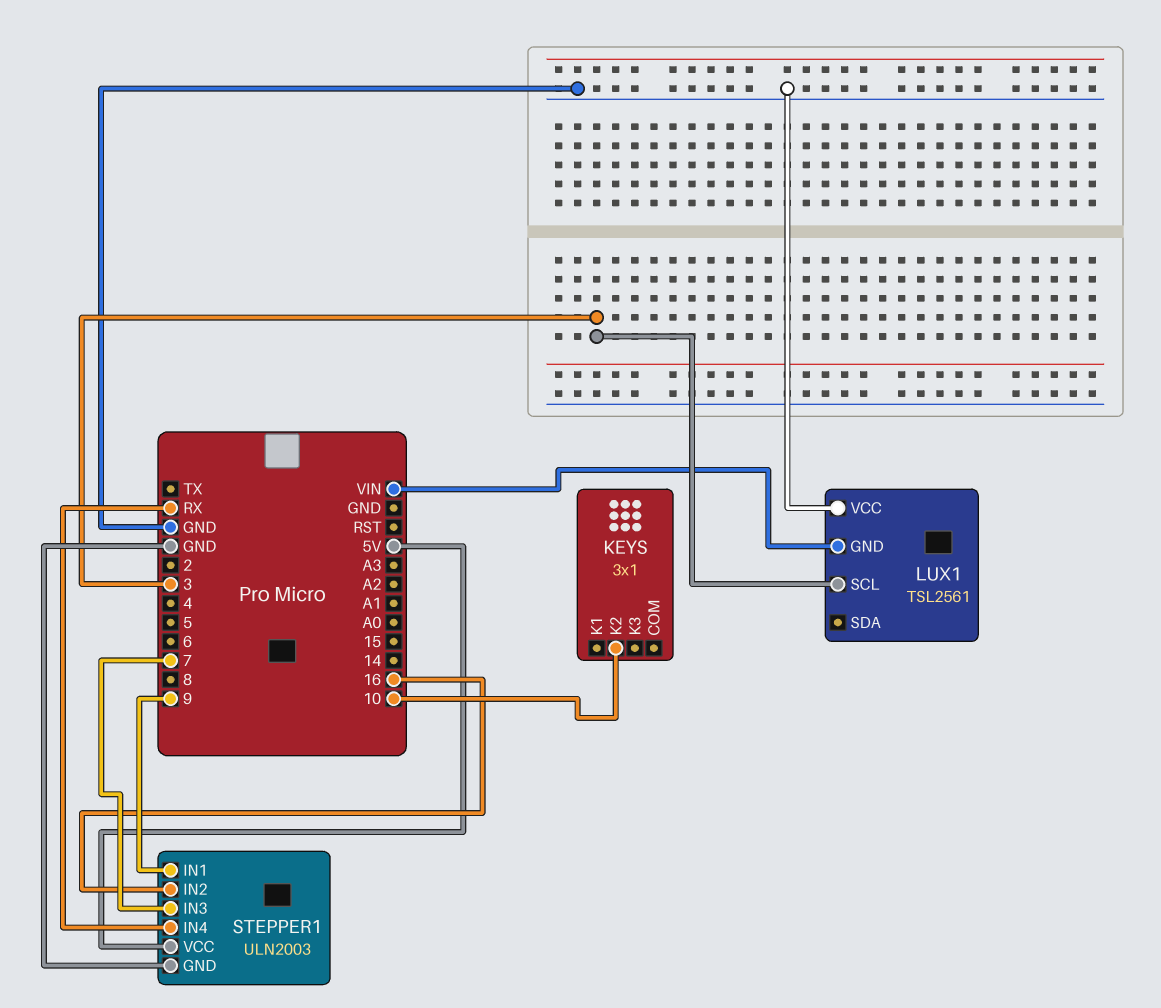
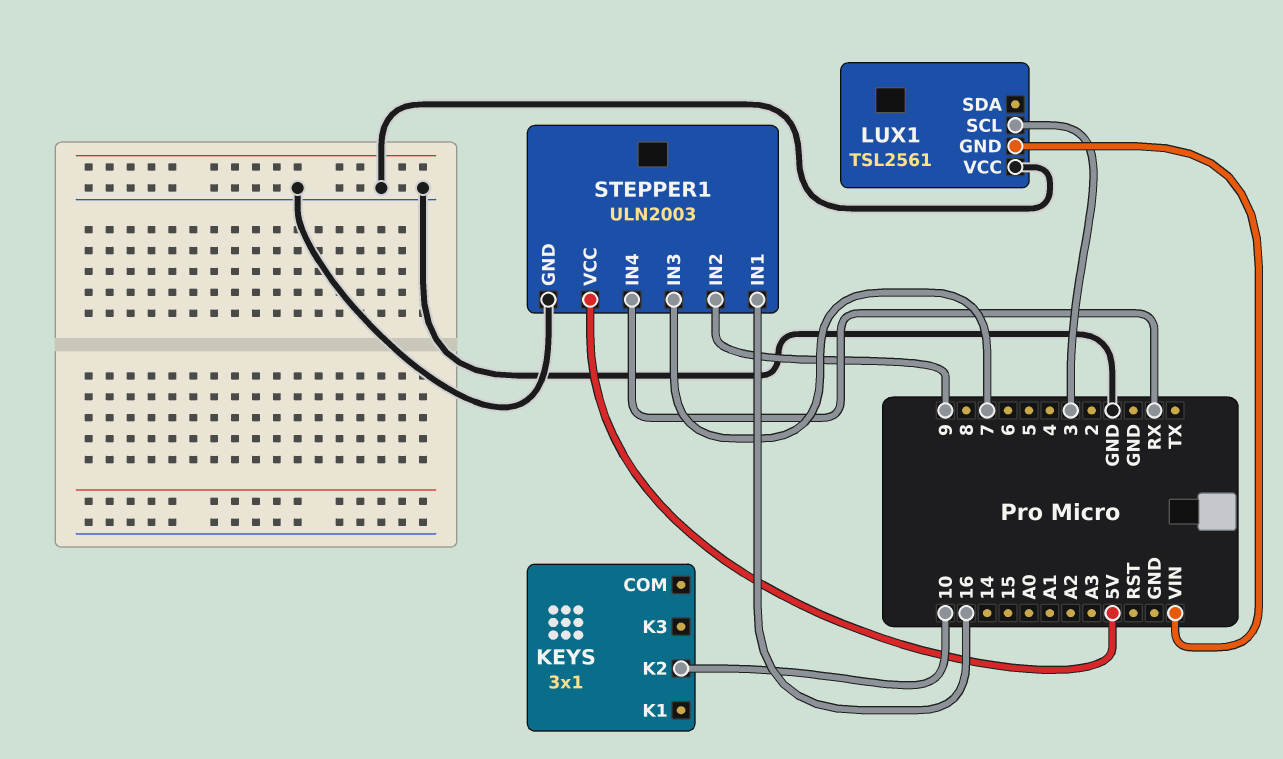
STEPPER1 pin IN1: 9 -> 16
STEPPER1 pin IN2: 16 -> 9

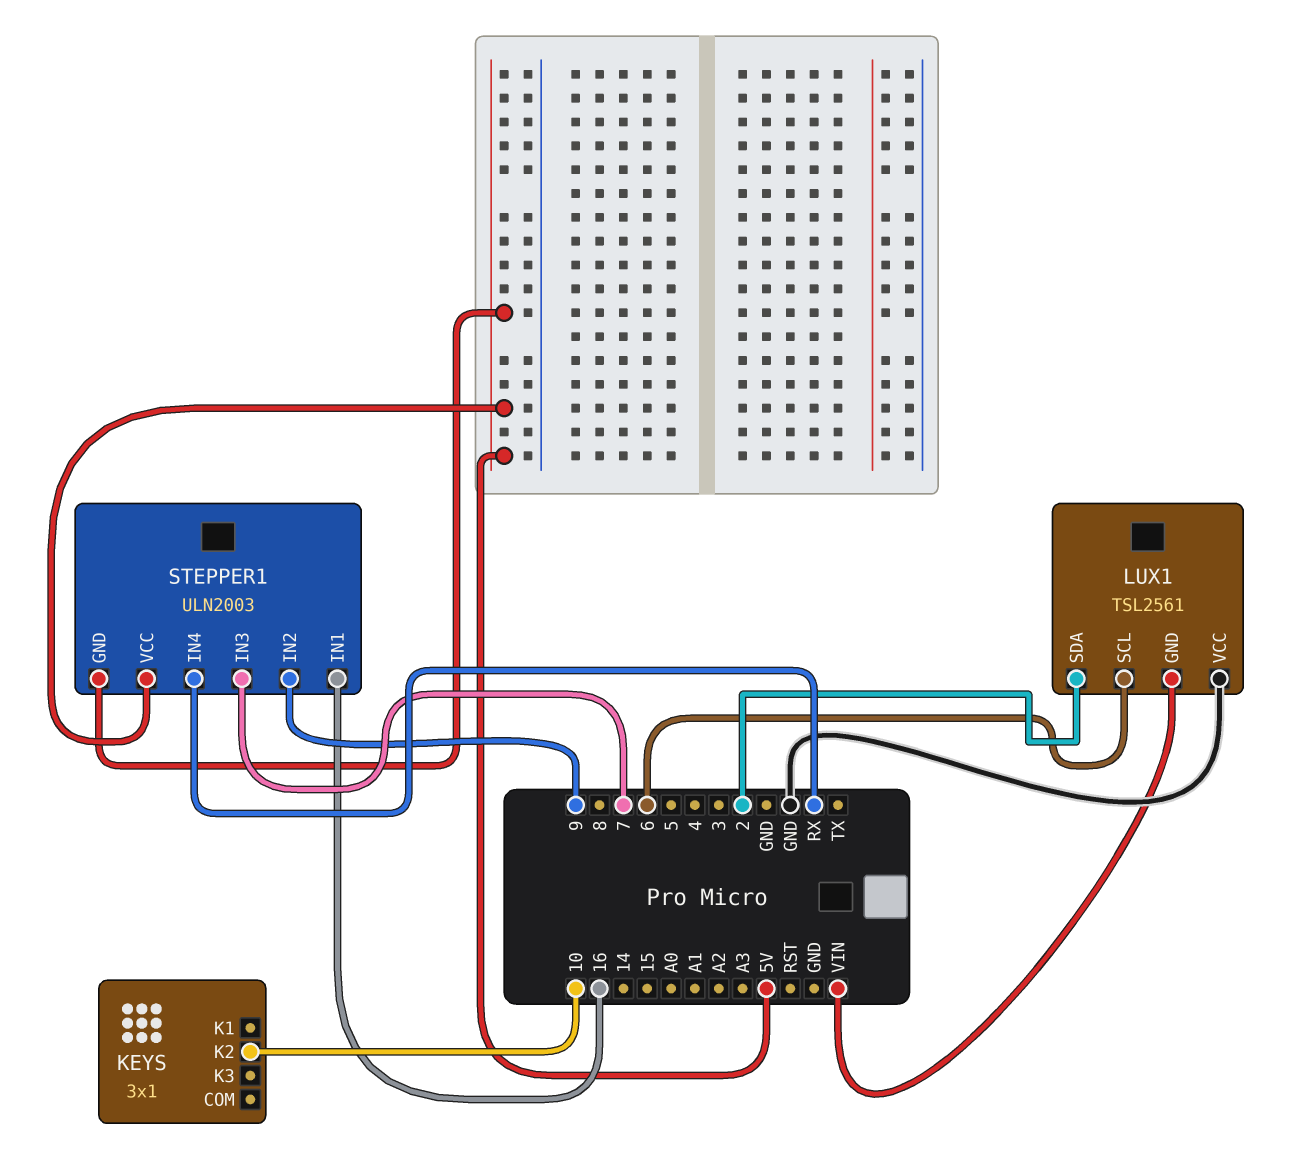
LUX1 pin SCL: 3 -> 6
LUX1 pin SDA: none -> 2
STEPPER1 pin GND: GND -> 5V

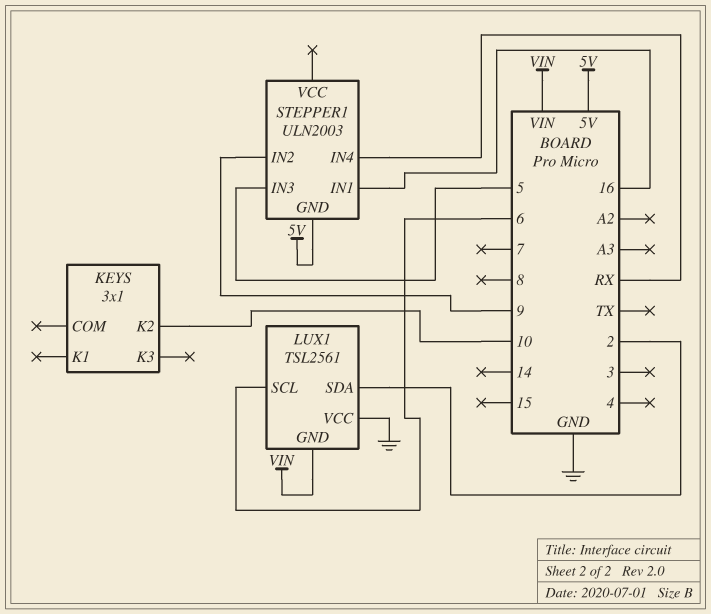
STEPPER1 pin IN3: 7 -> 5
STEPPER1 pin VCC: 5V -> none

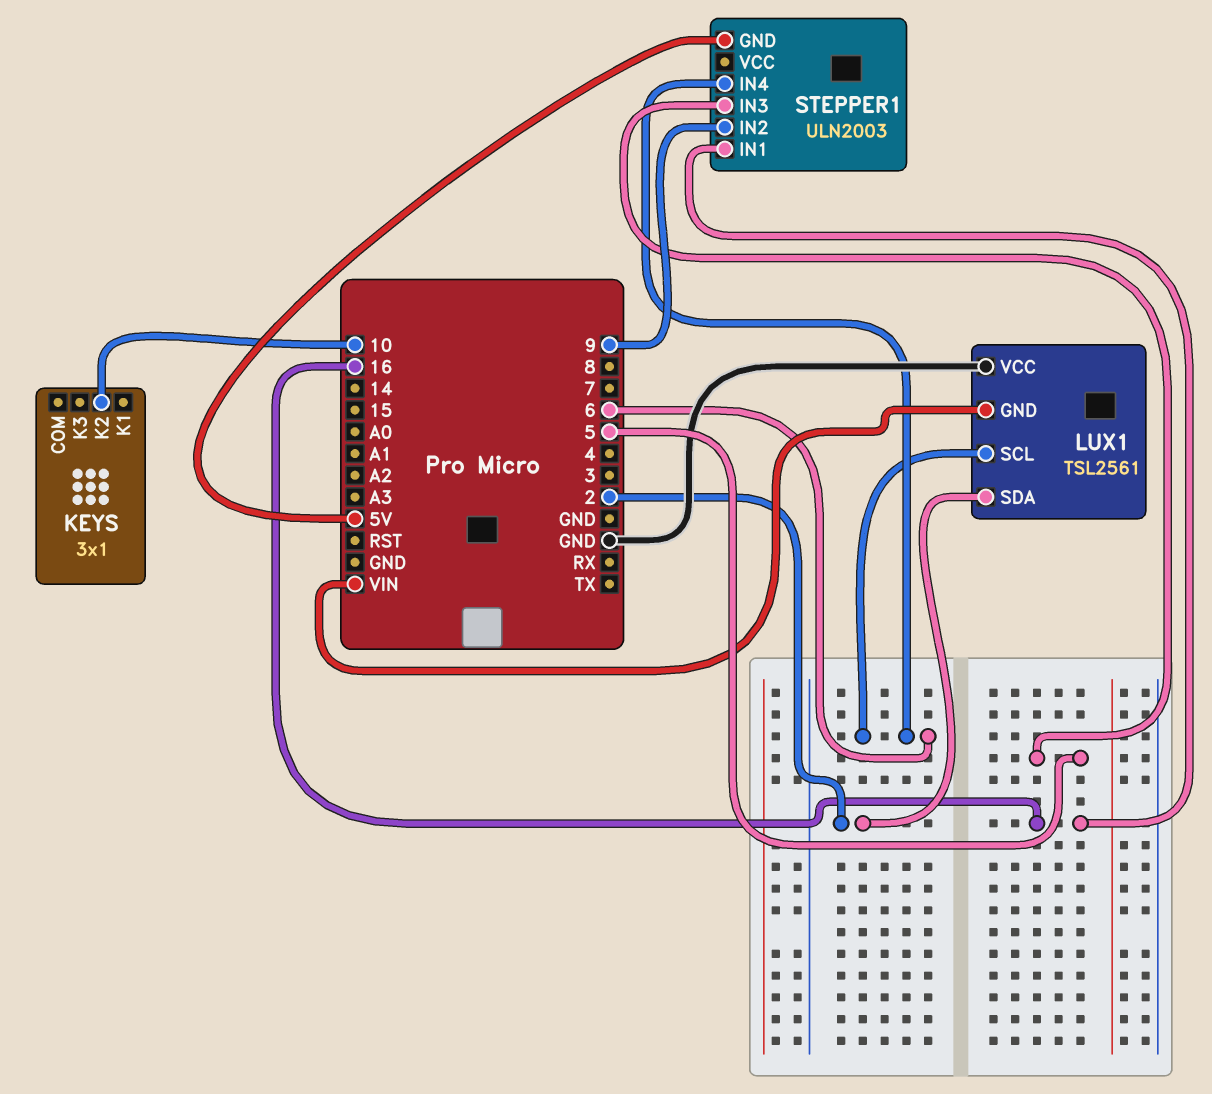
STEPPER1 pin IN4: RX -> 6

